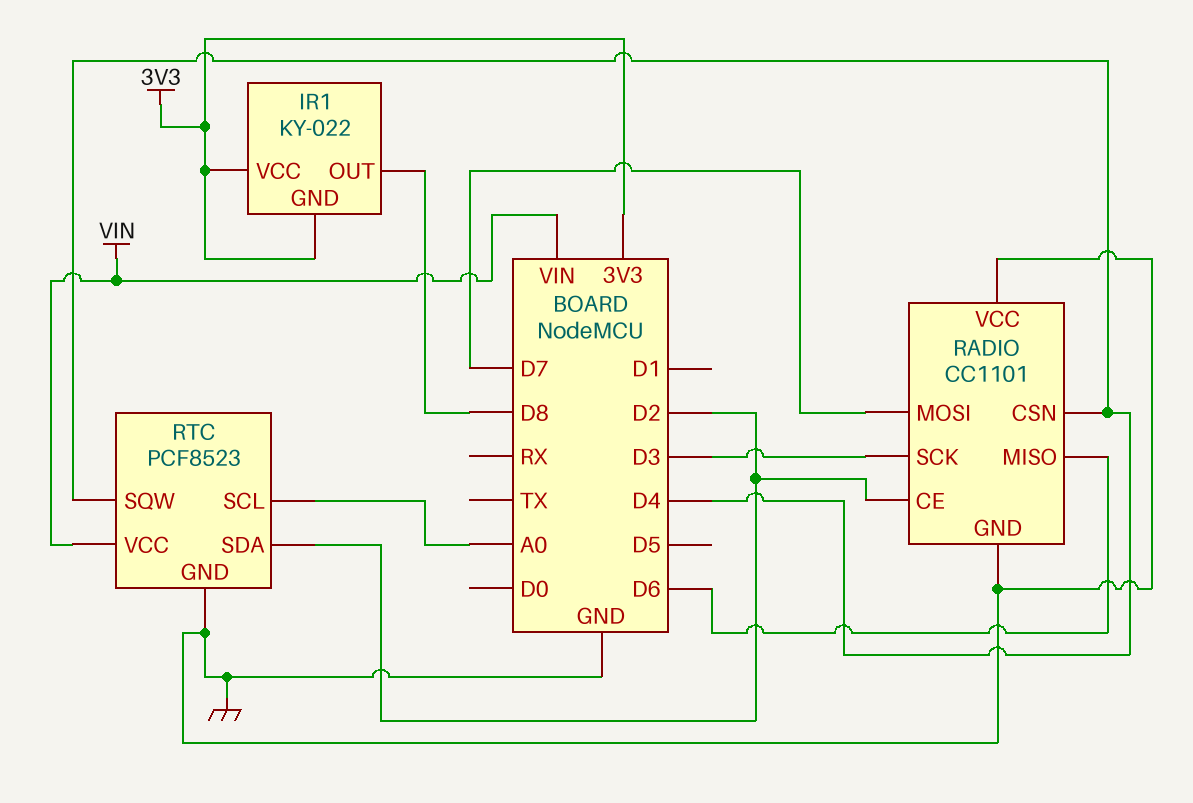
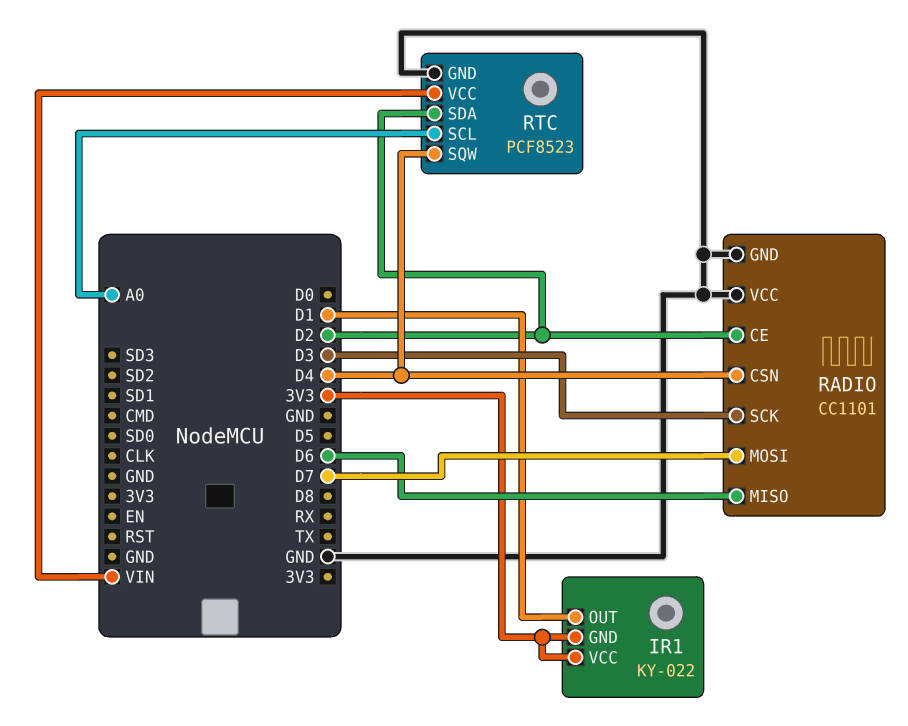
IR1 pin OUT: D8 -> D1

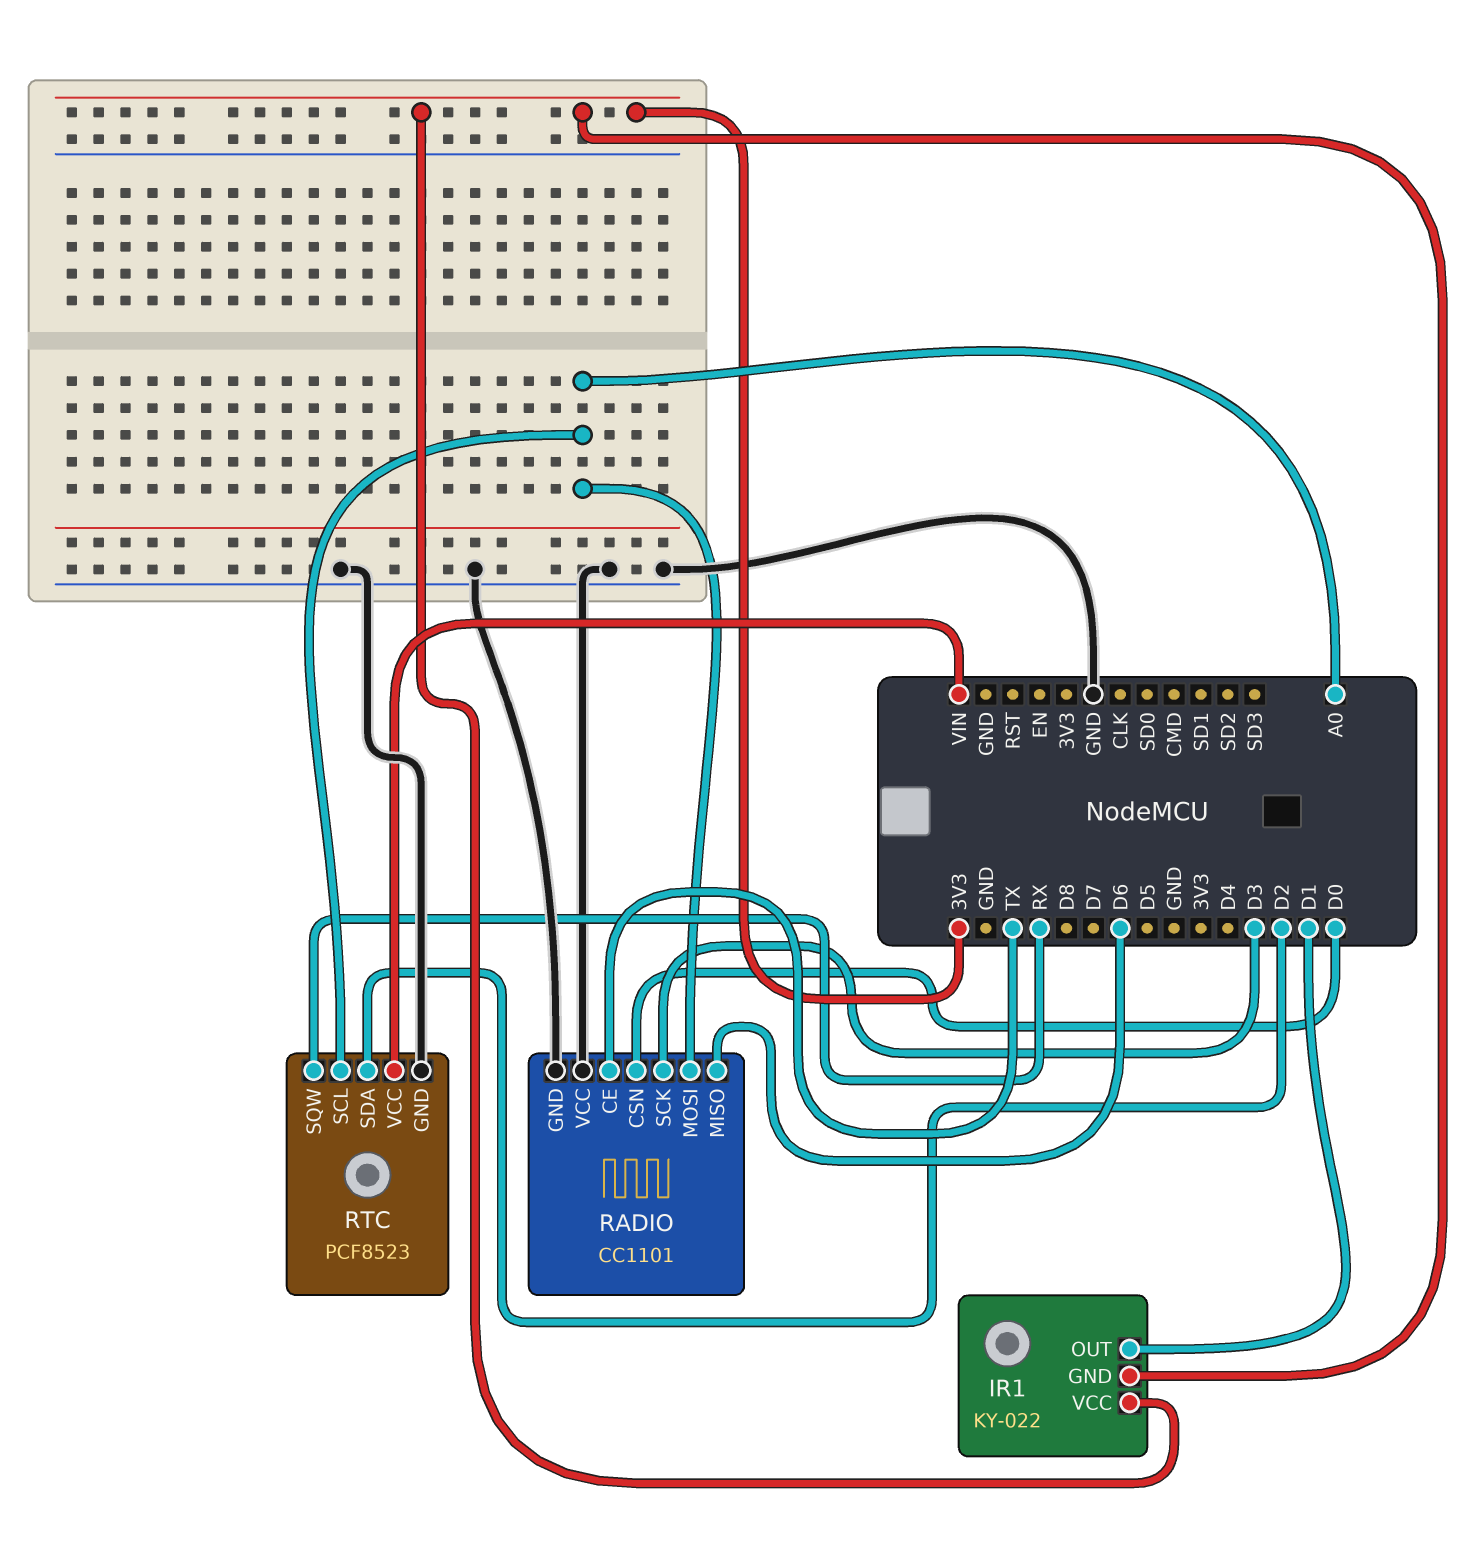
RADIO pin CE: D2 -> TX
RADIO pin CSN: D4 -> D0
RADIO pin MOSI: D7 -> A0
RTC pin SQW: D4 -> RX

